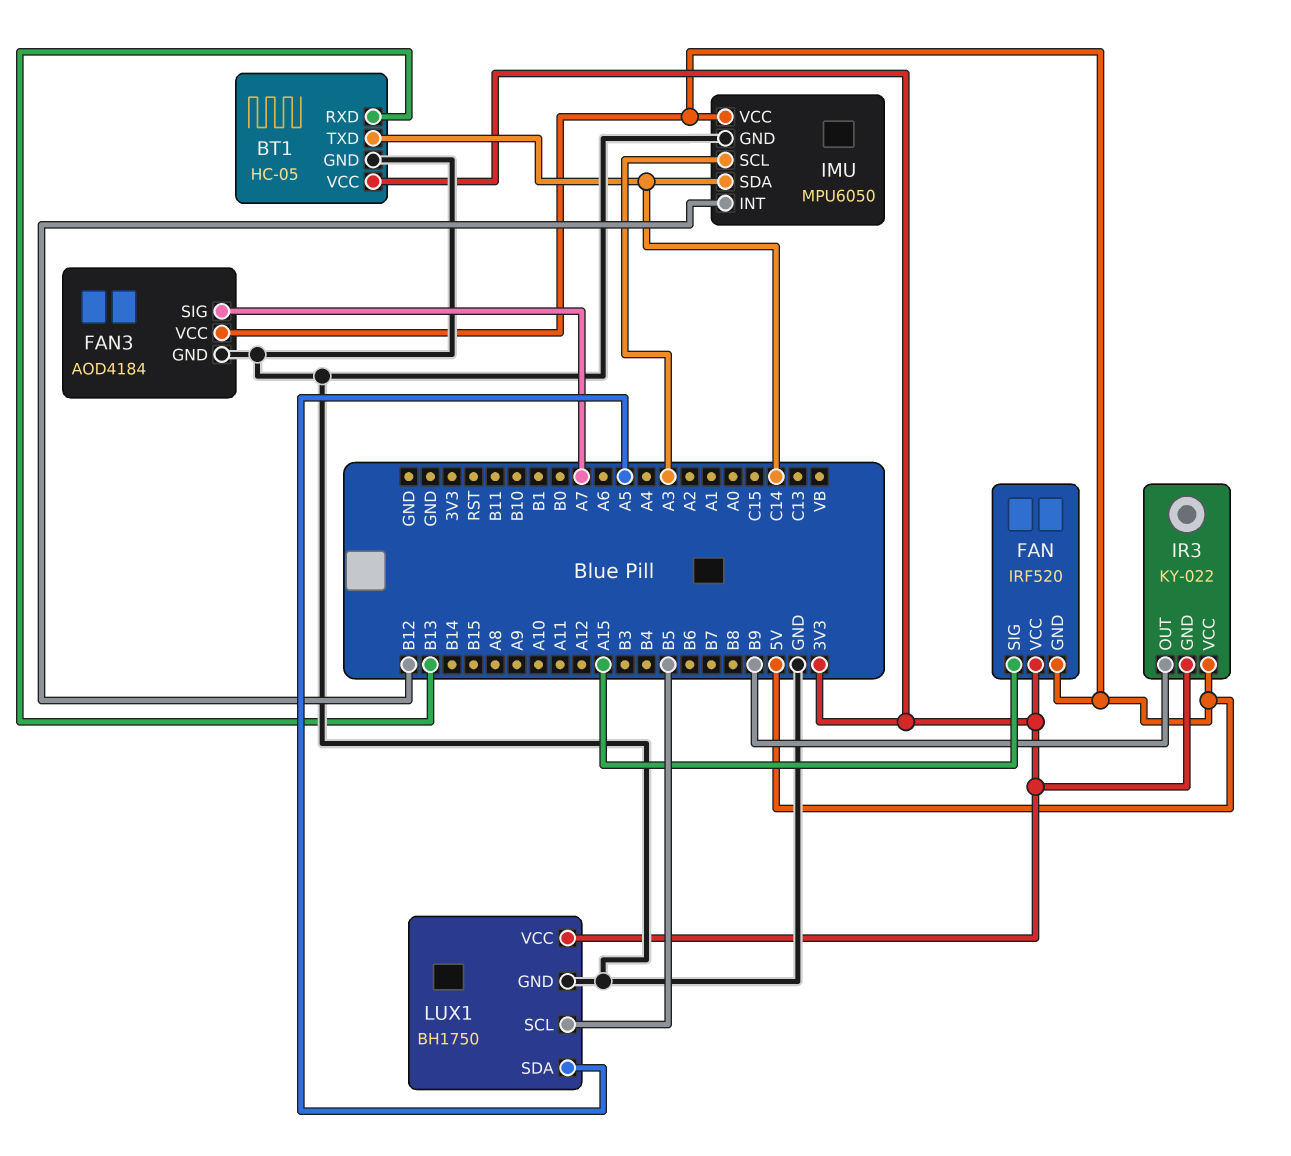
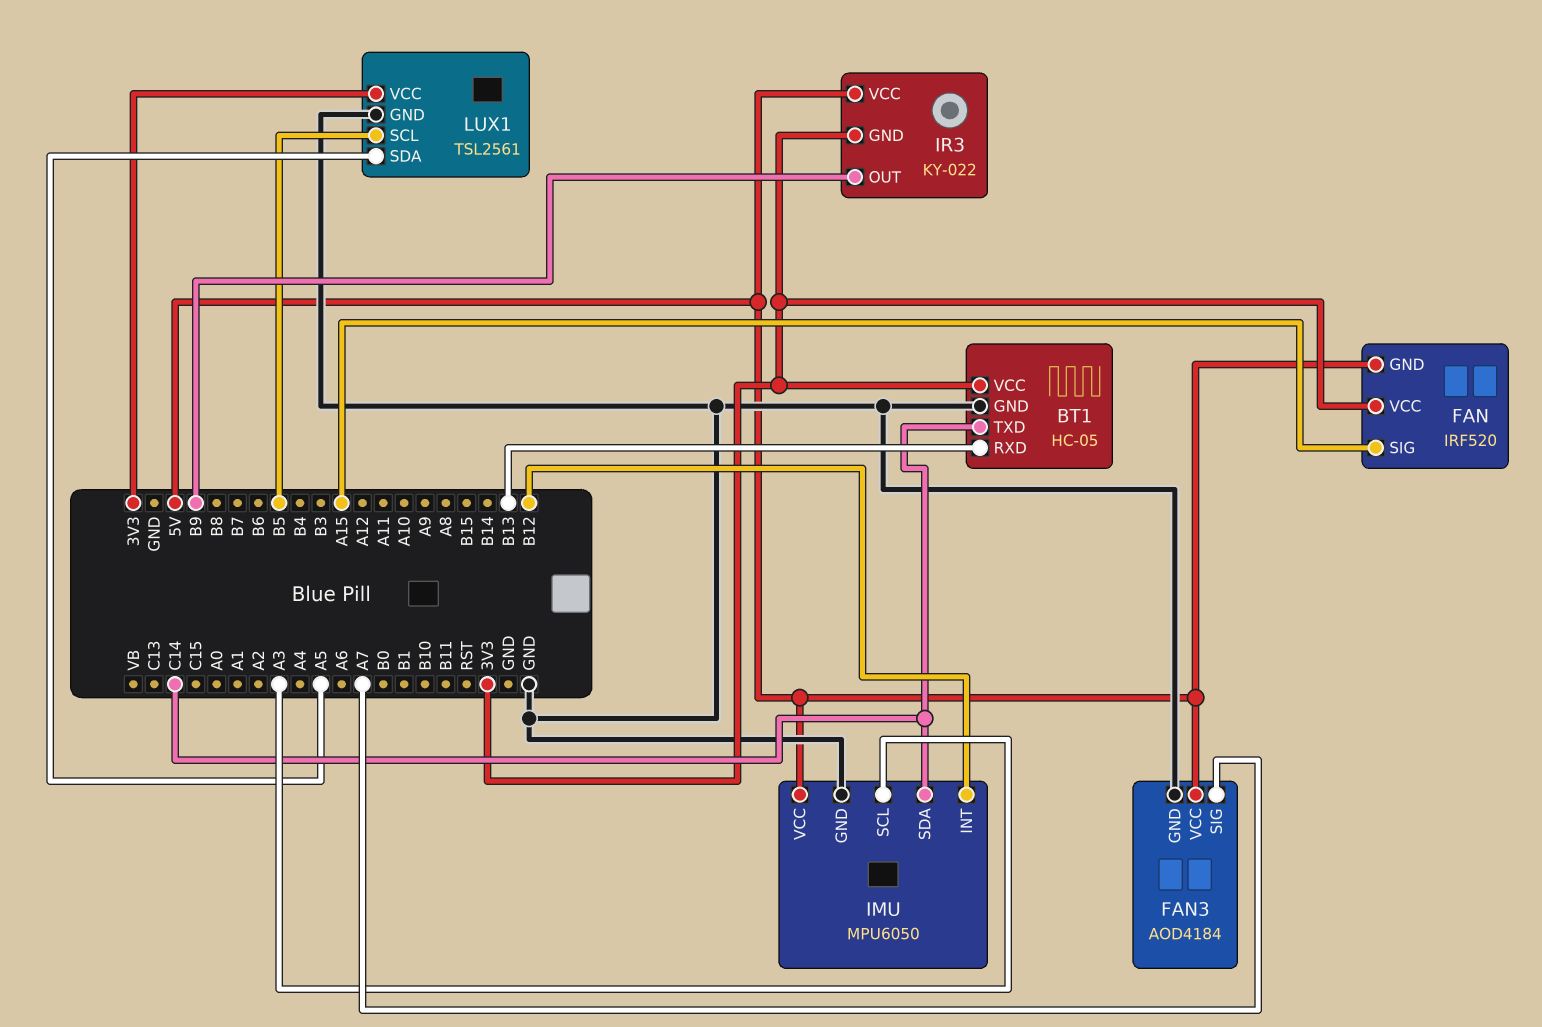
LUX1: BH1750 -> TSL2561

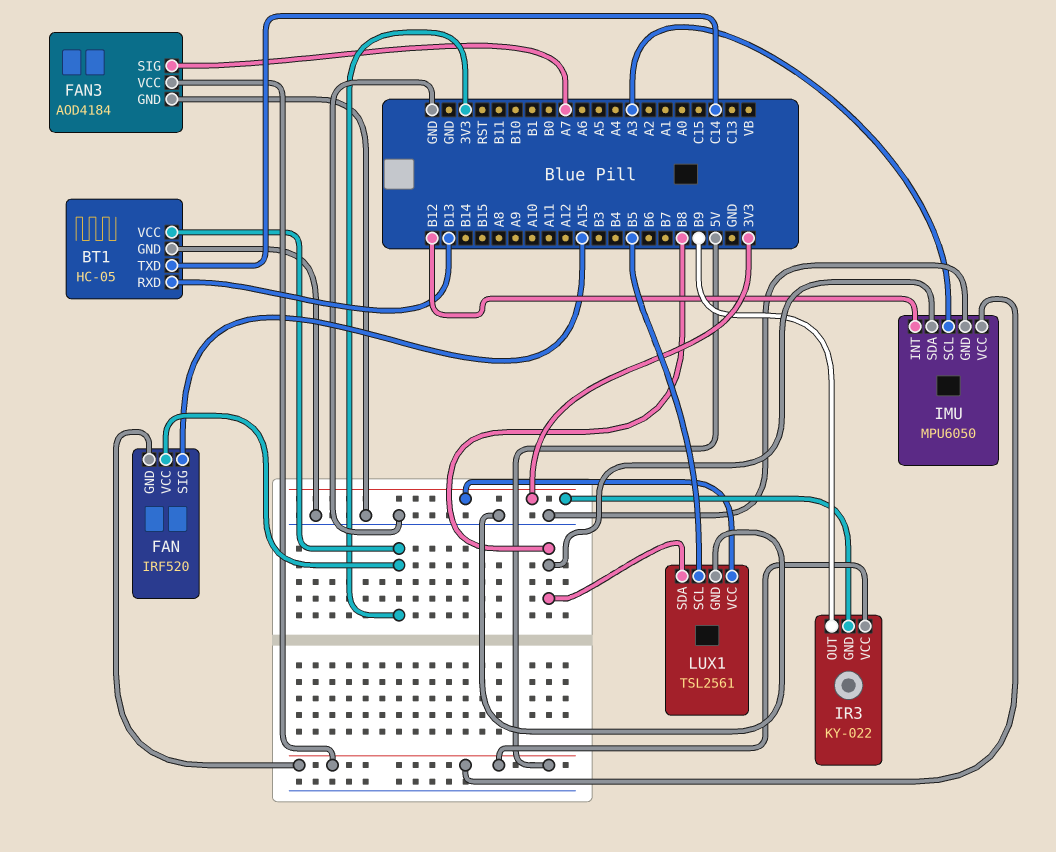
IMU pin SDA: C14 -> B8
LUX1 pin SDA: A5 -> B8

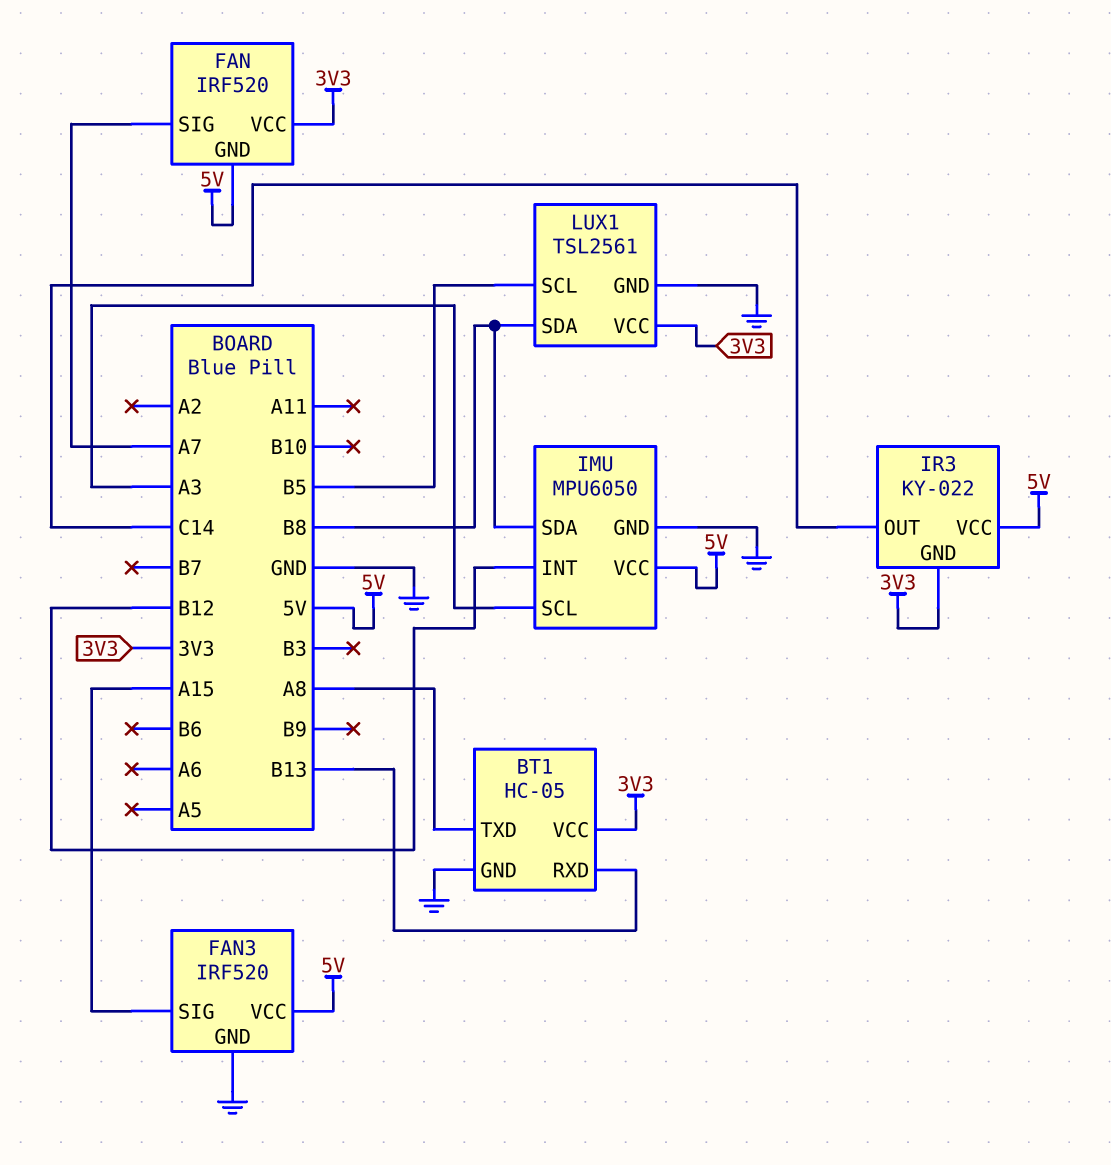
BT1 pin TXD: C14 -> A8
FAN pin SIG: A15 -> A7
FAN3: AOD4184 -> IRF520
FAN3 pin SIG: A7 -> A15
IR3 pin OUT: B9 -> C14

